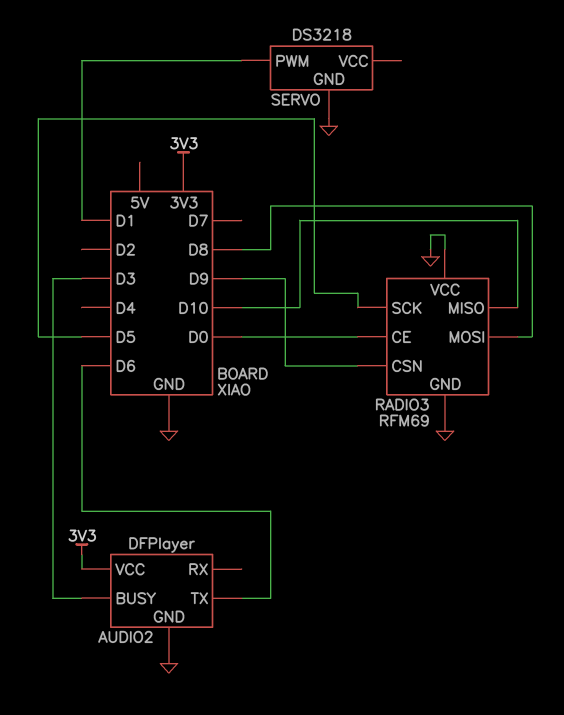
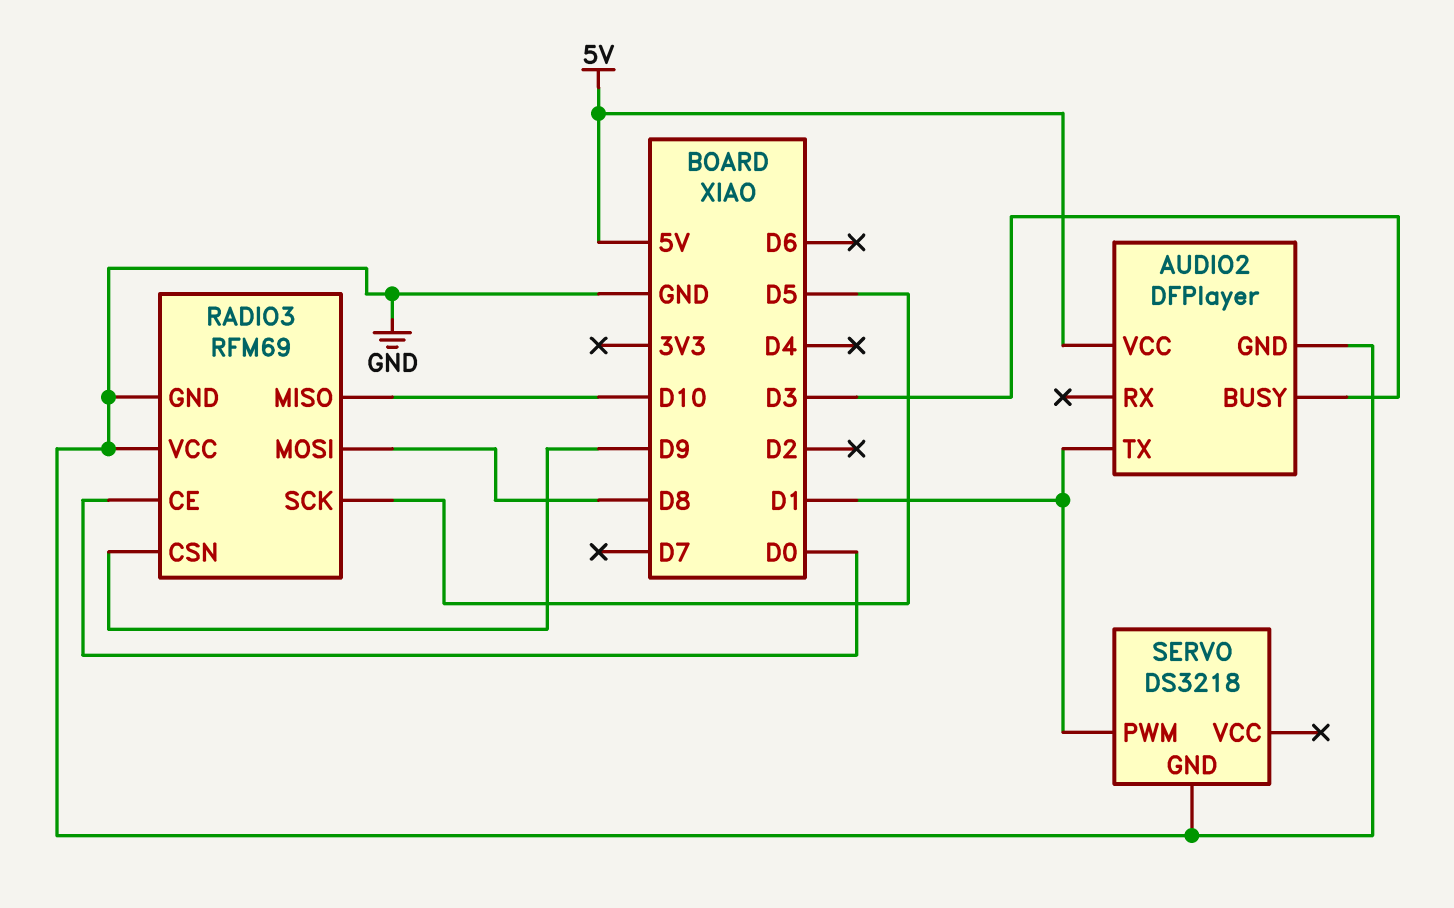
AUDIO2 pin TX: D6 -> D1
AUDIO2 pin VCC: 3V3 -> 5V

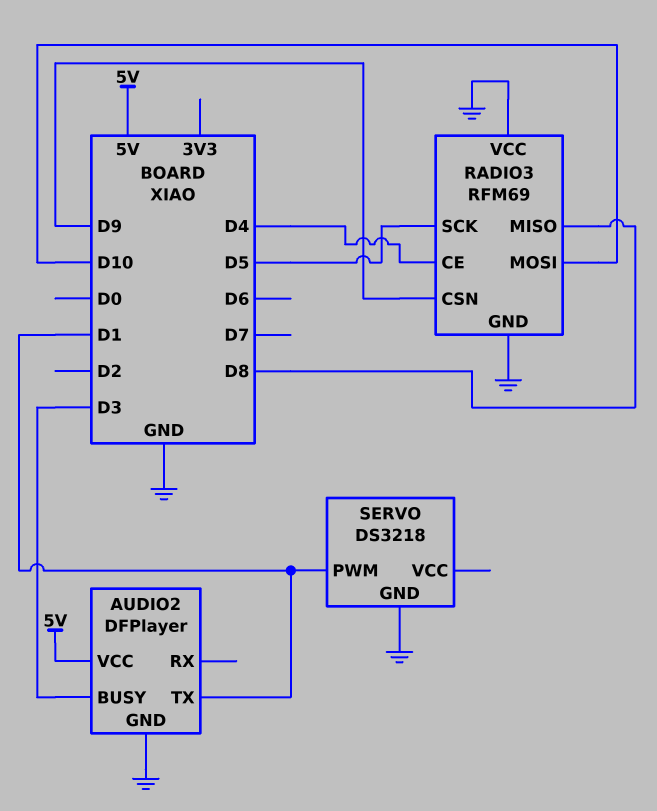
RADIO3 pin CE: D0 -> D4
RADIO3 pin MISO: D10 -> D8
RADIO3 pin MOSI: D8 -> D10

